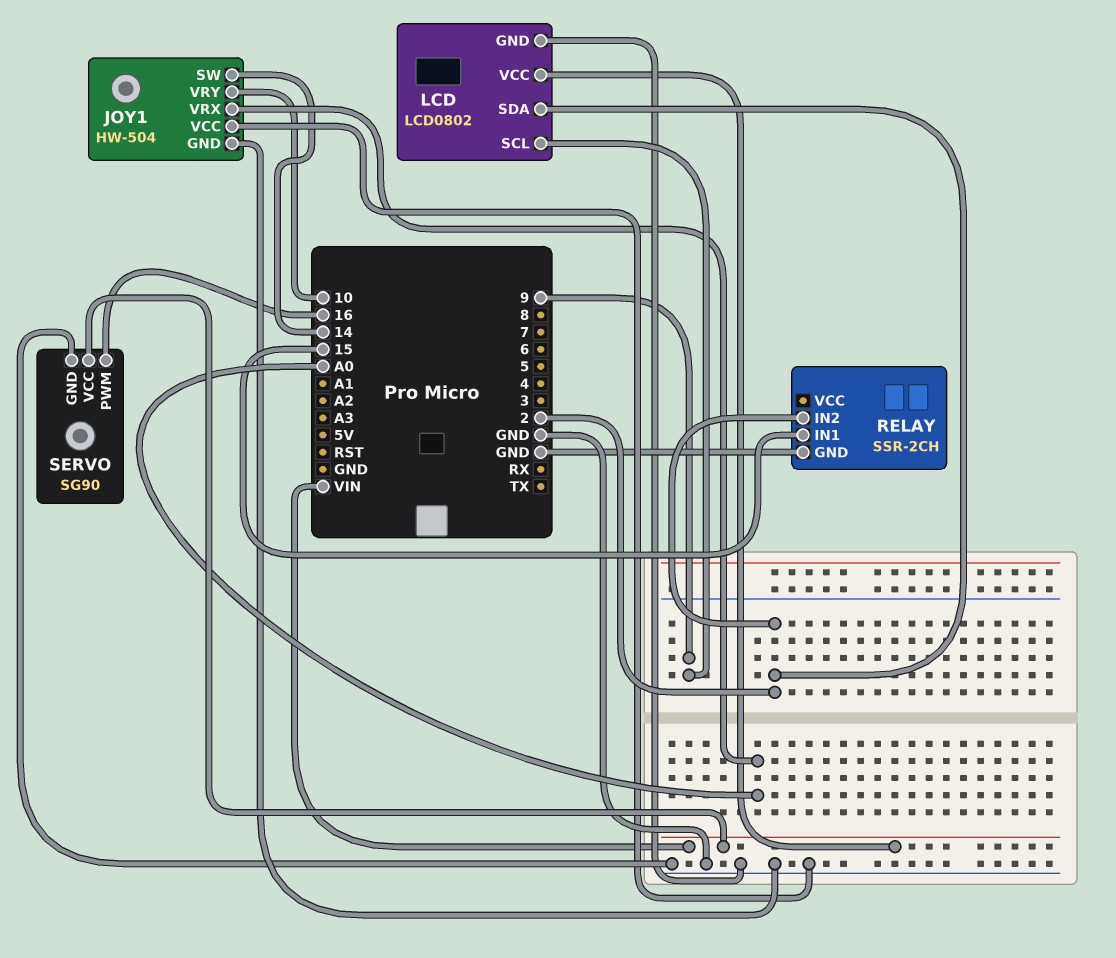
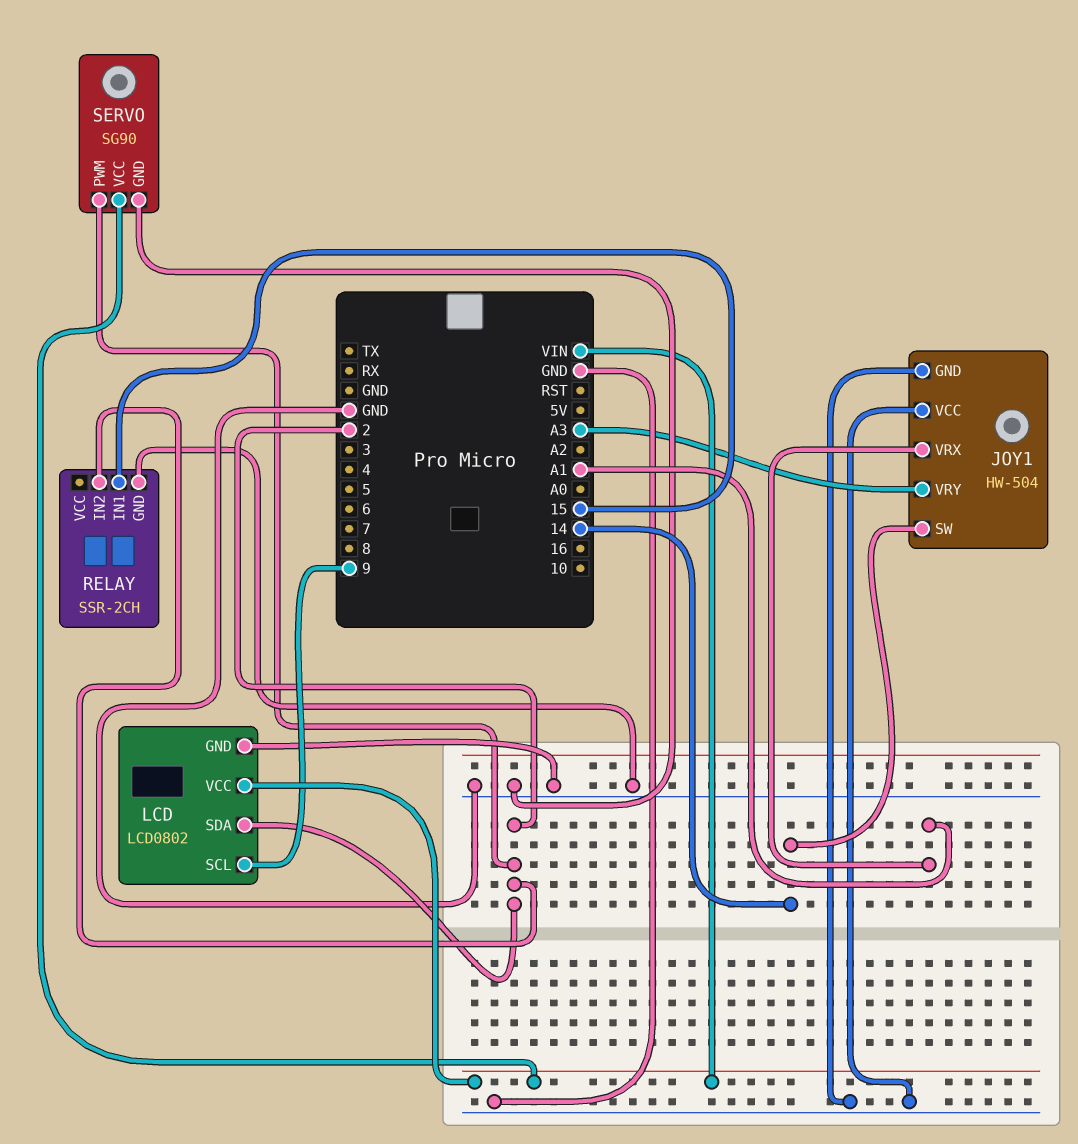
JOY1 pin VRX: A0 -> A1
JOY1 pin VRY: 10 -> A3
SERVO pin PWM: 16 -> 2

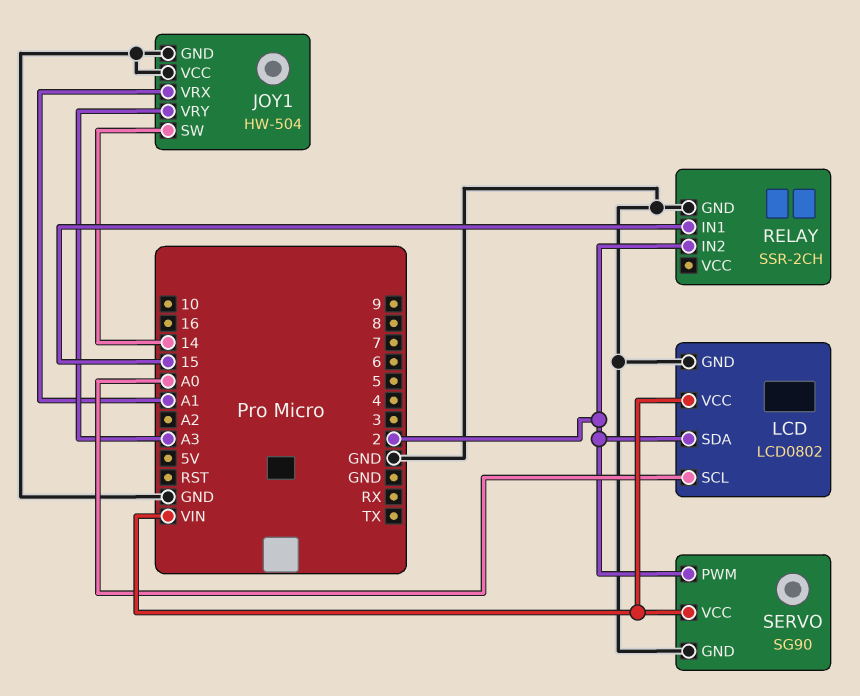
LCD pin SCL: 9 -> A0

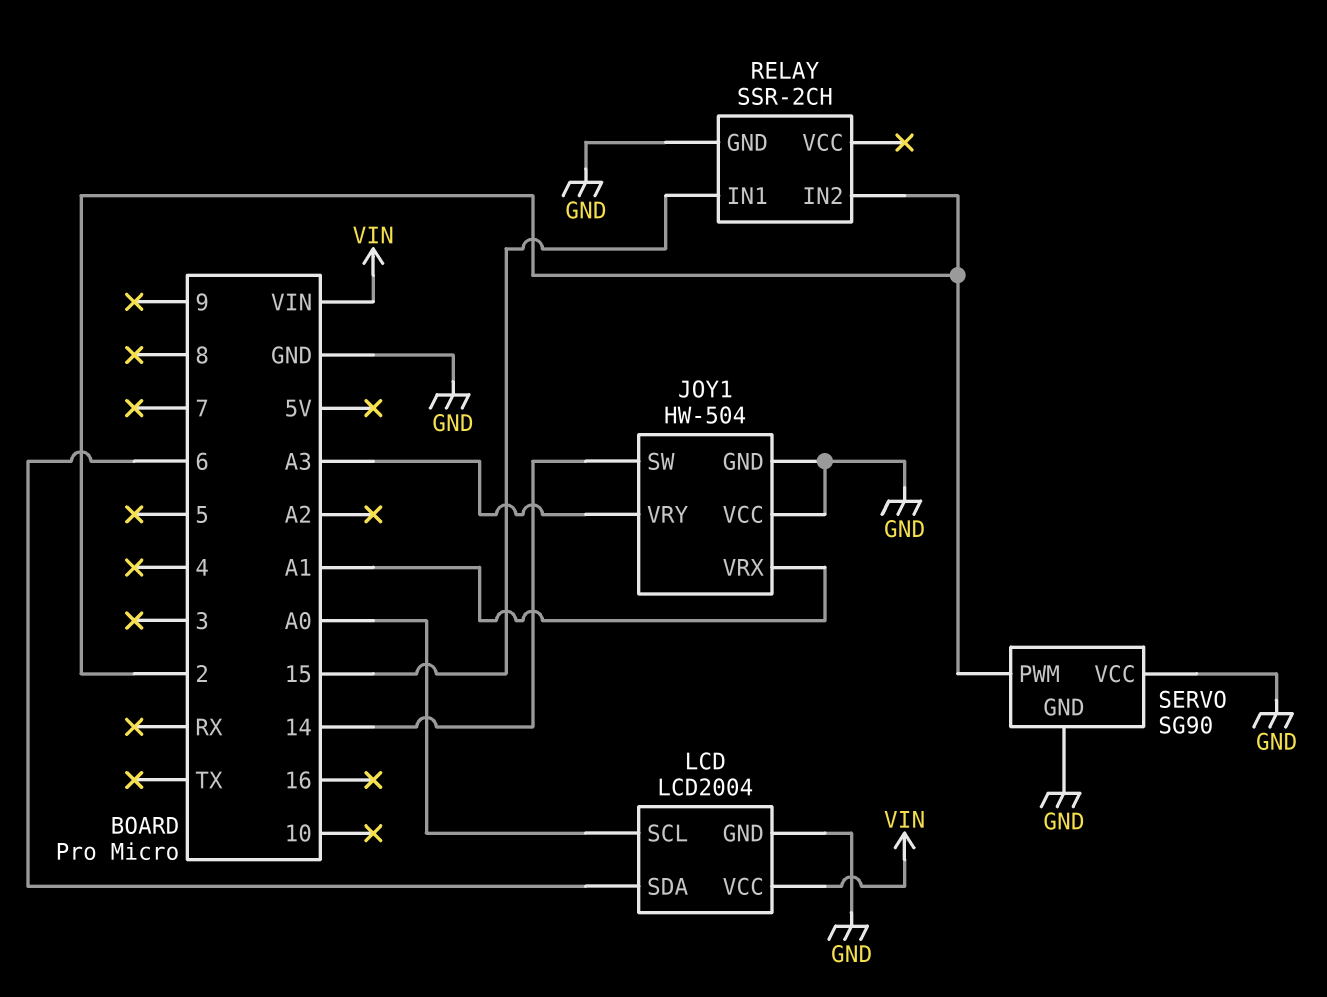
LCD: LCD0802 -> LCD2004
LCD pin SDA: 2 -> 6
SERVO pin VCC: VIN -> GND

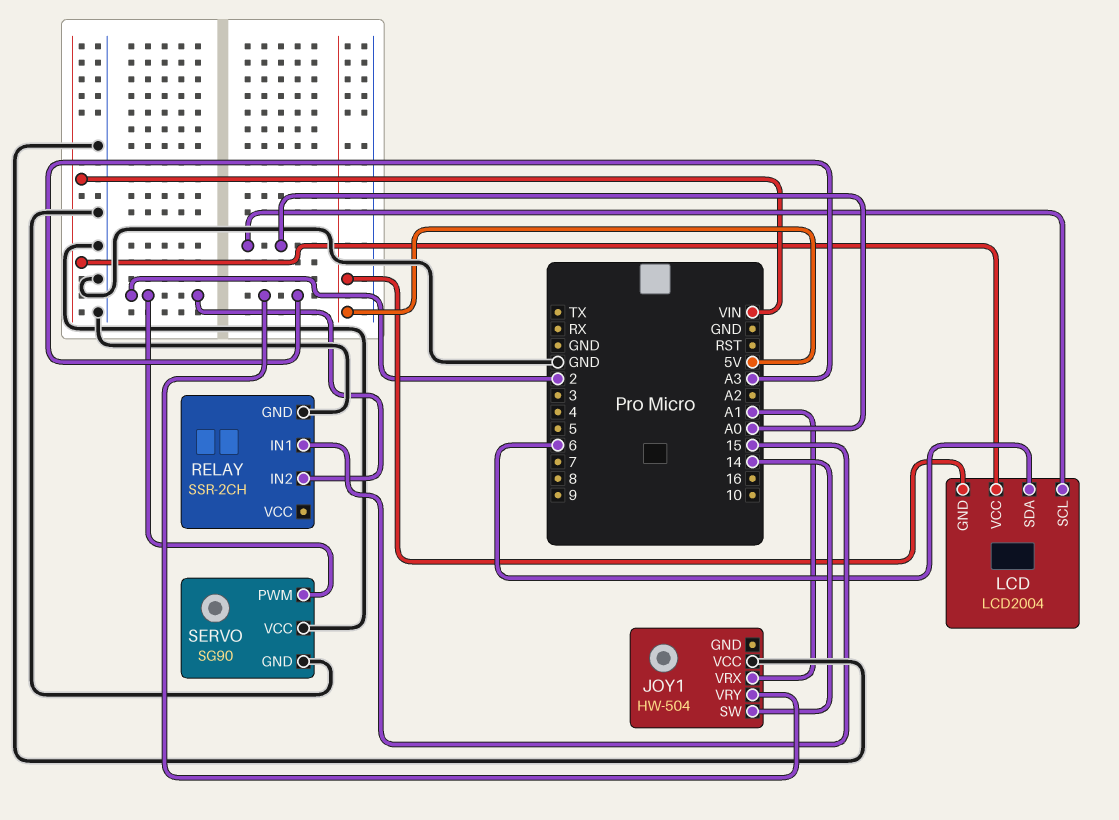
JOY1 pin GND: GND -> none
LCD pin GND: GND -> 5V

